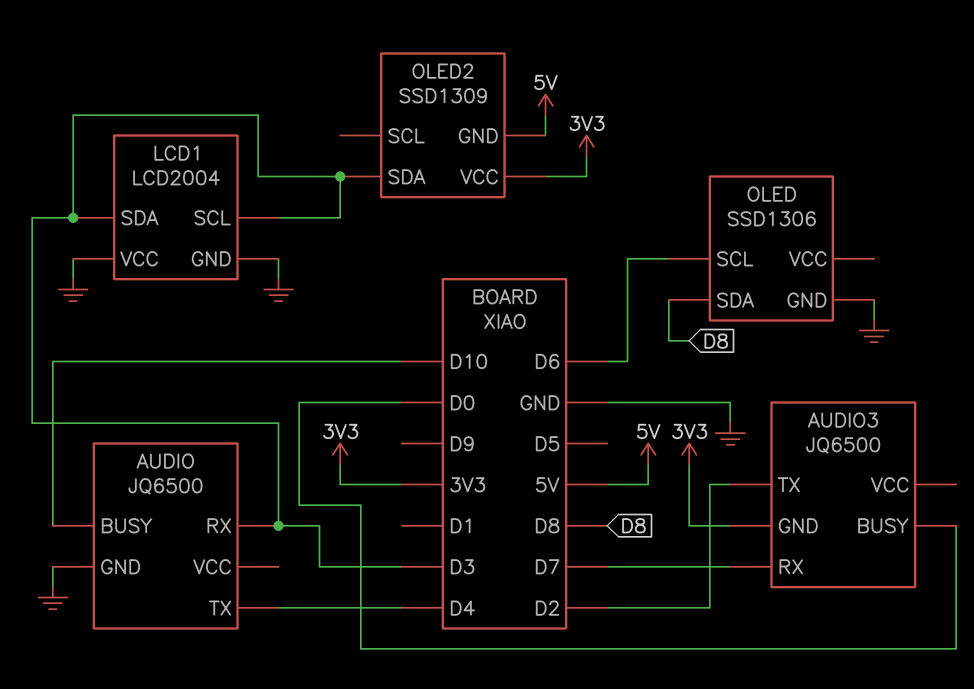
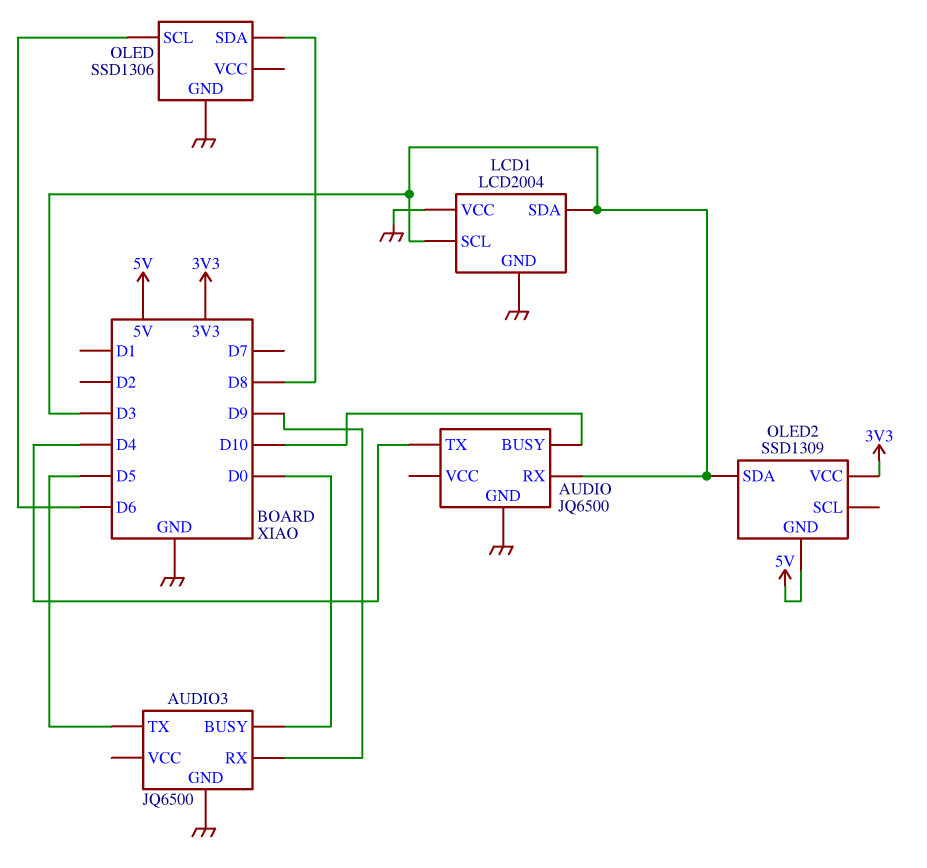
AUDIO3 pin GND: 3V3 -> GND
AUDIO3 pin RX: D7 -> D9
AUDIO3 pin TX: D2 -> D5

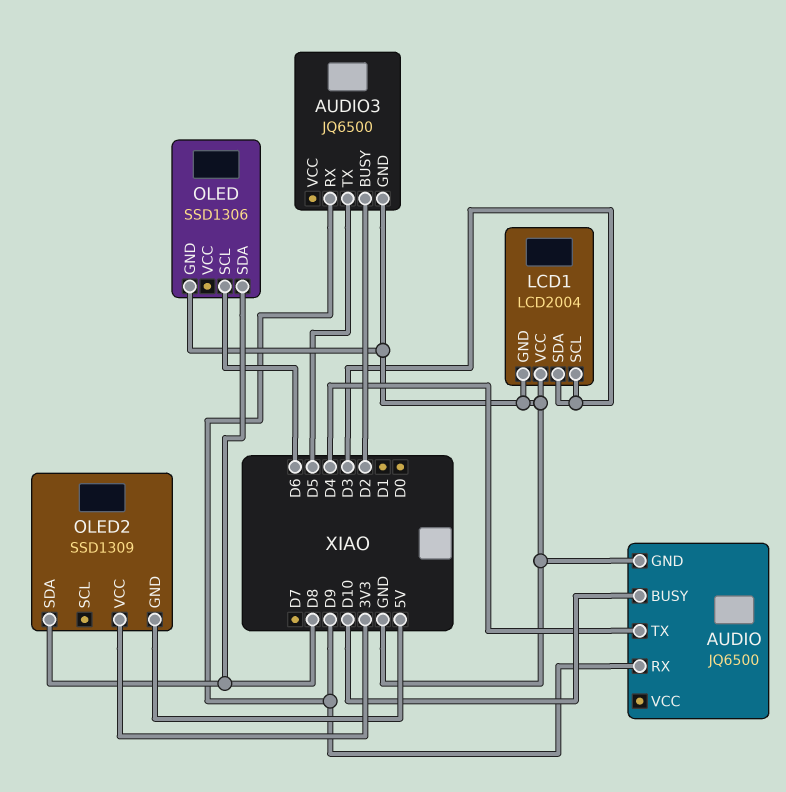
AUDIO pin RX: D3 -> D9
AUDIO3 pin BUSY: D0 -> D2
OLED2 pin SDA: D3 -> D8

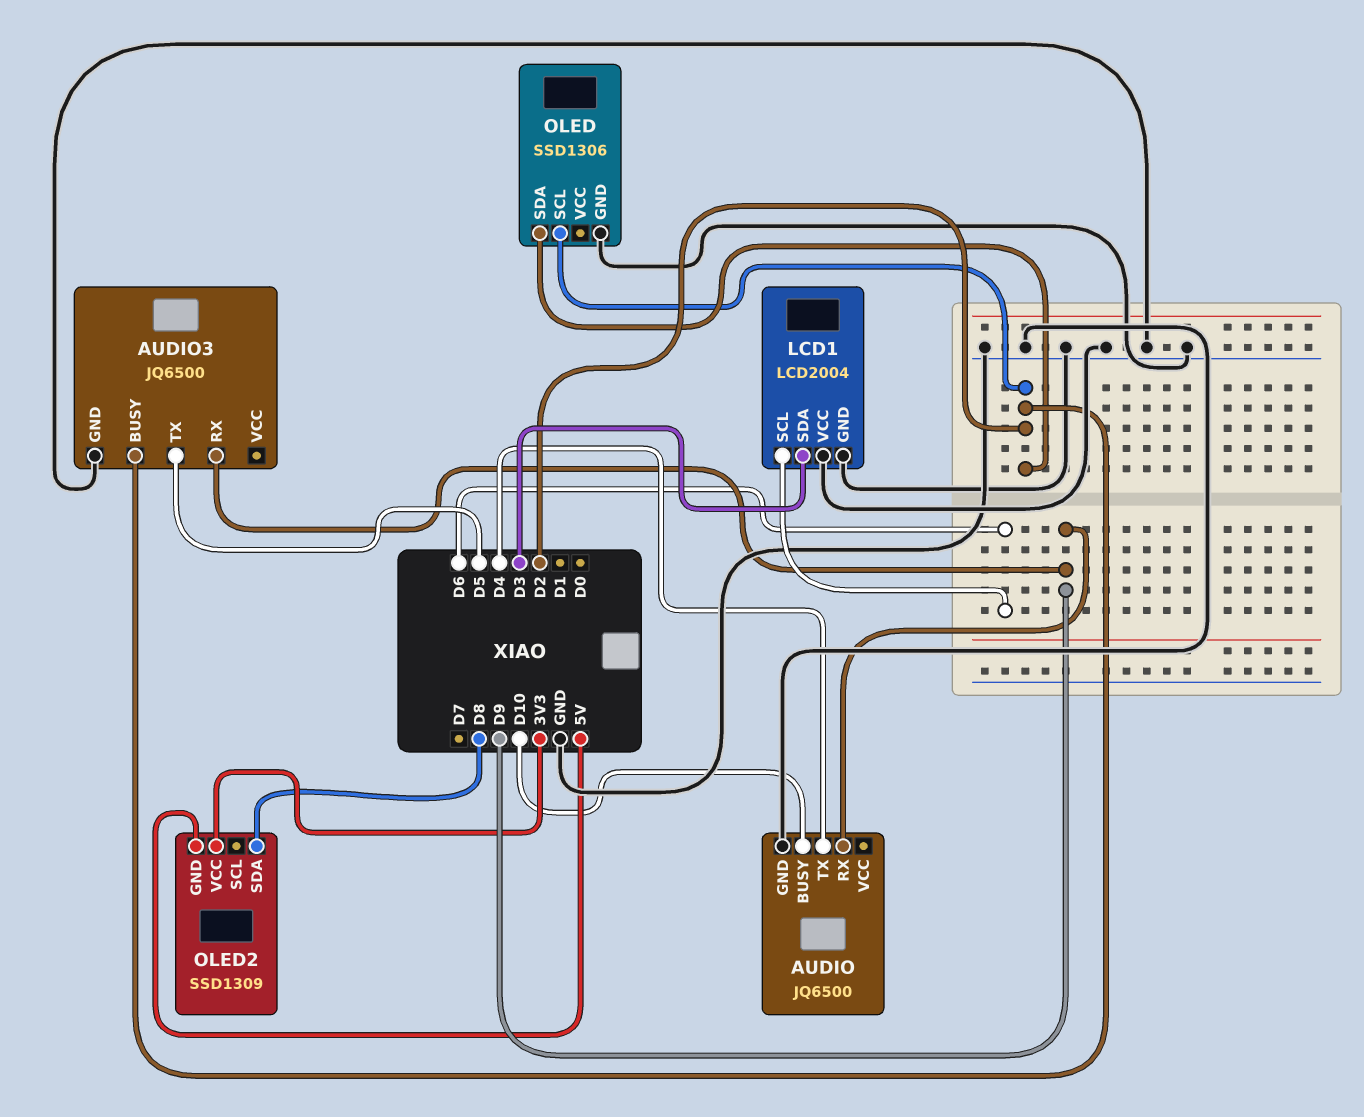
LCD1 pin SCL: D3 -> D6
OLED pin SCL: D6 -> D2
OLED pin SDA: D8 -> D2

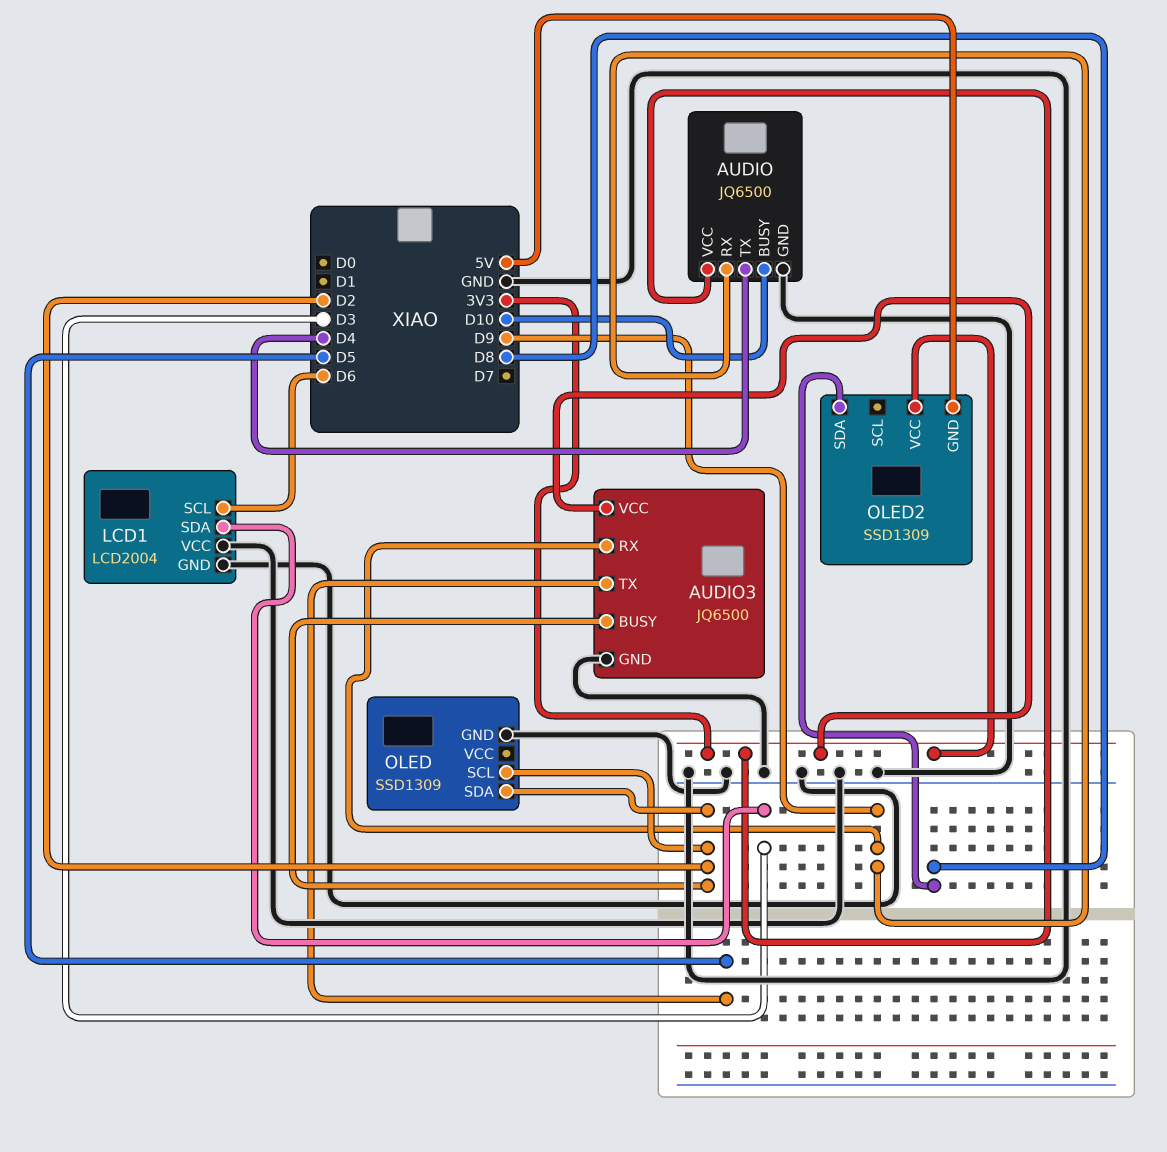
AUDIO pin VCC: none -> 3V3
AUDIO3 pin VCC: none -> 3V3
OLED: SSD1306 -> SSD1309

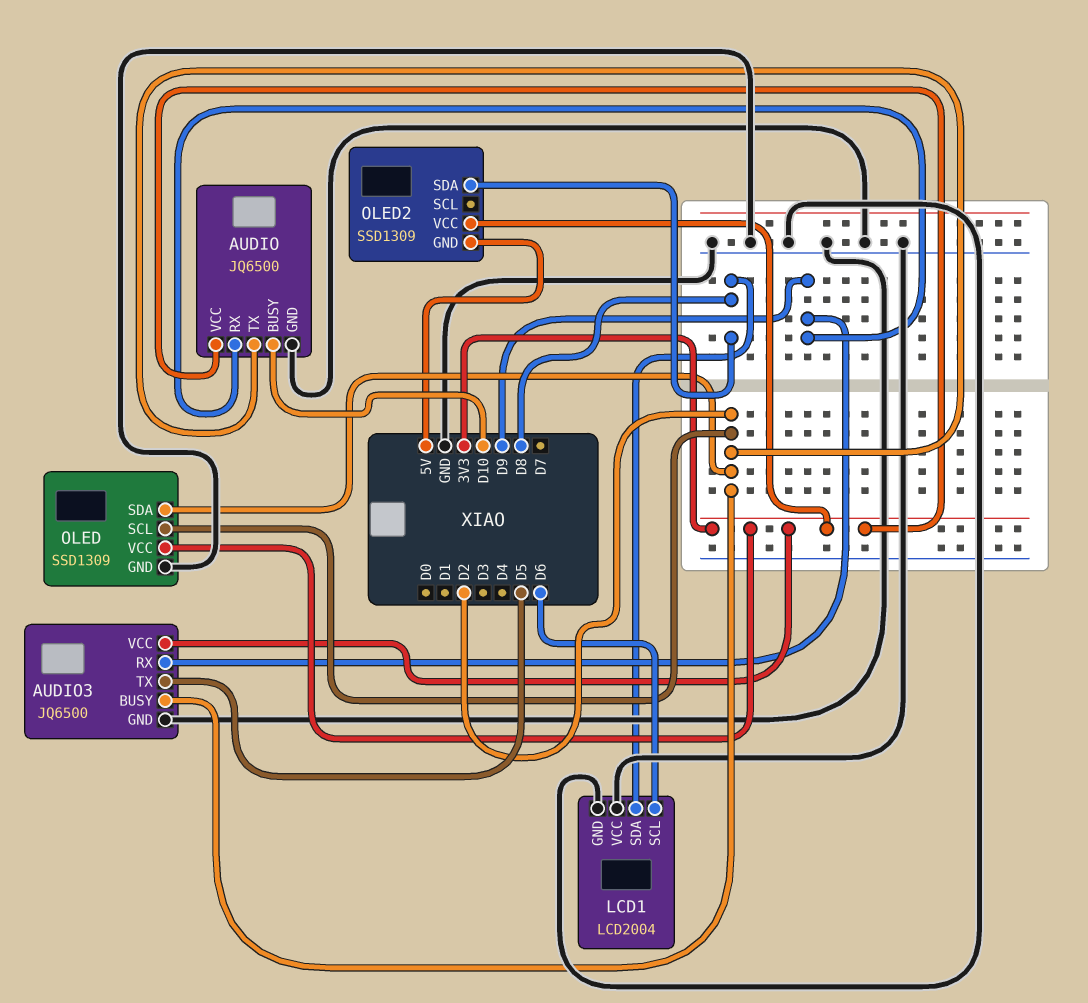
AUDIO pin TX: D4 -> D2
LCD1 pin SDA: D3 -> D8
OLED pin VCC: none -> 3V3

